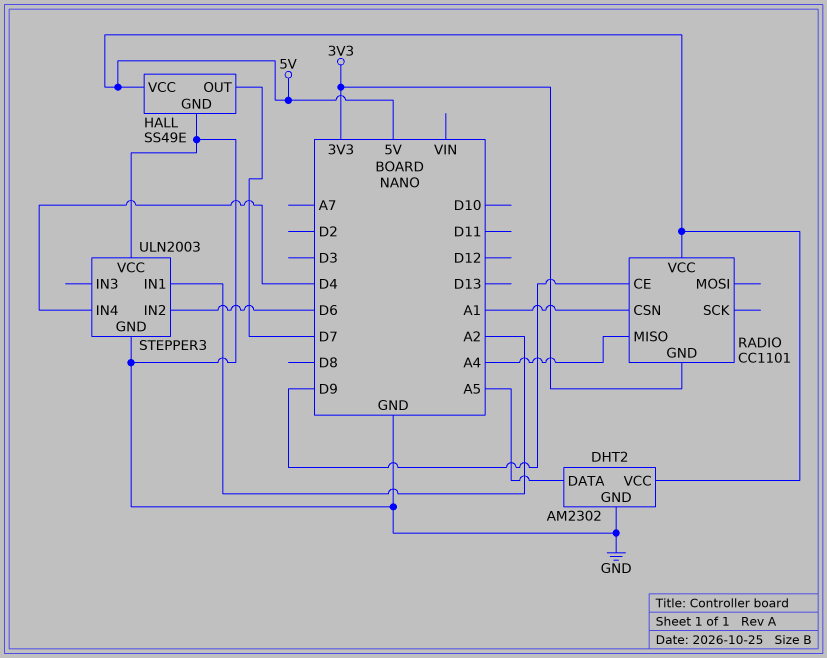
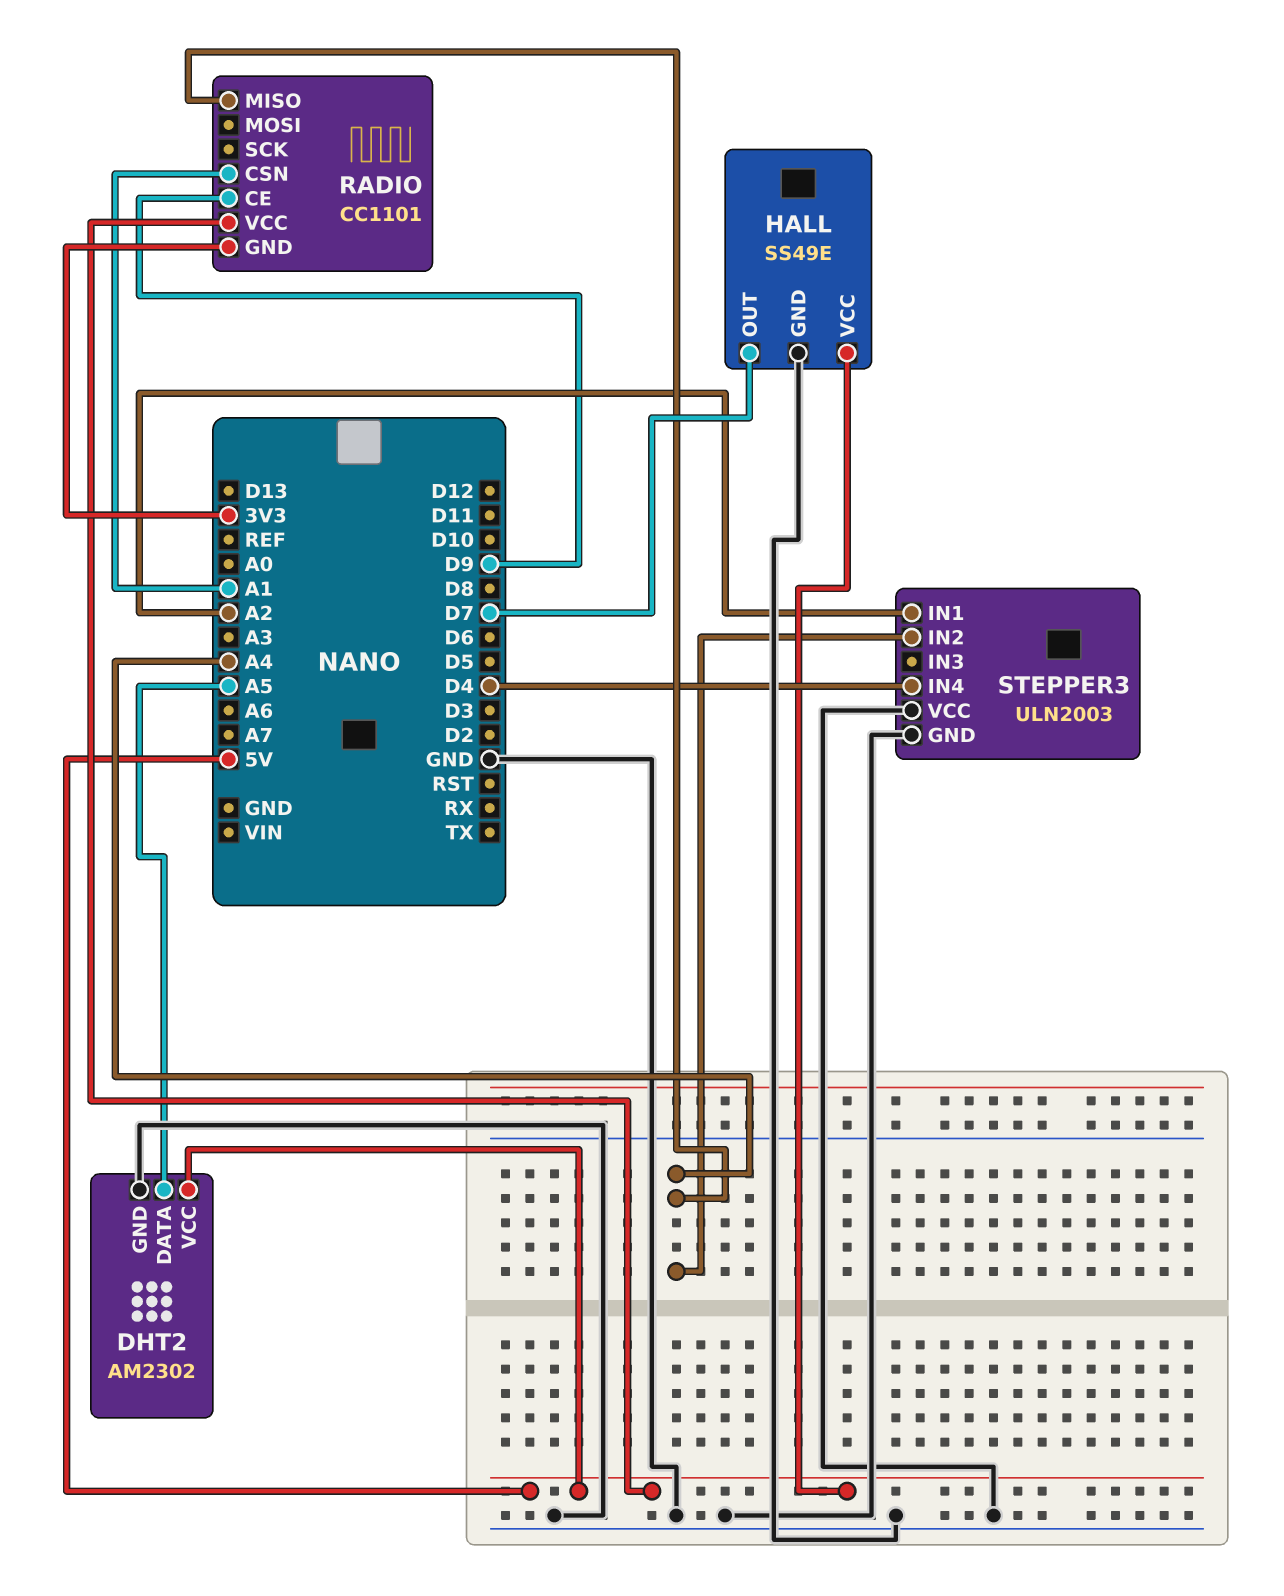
STEPPER3 pin IN2: D6 -> A4

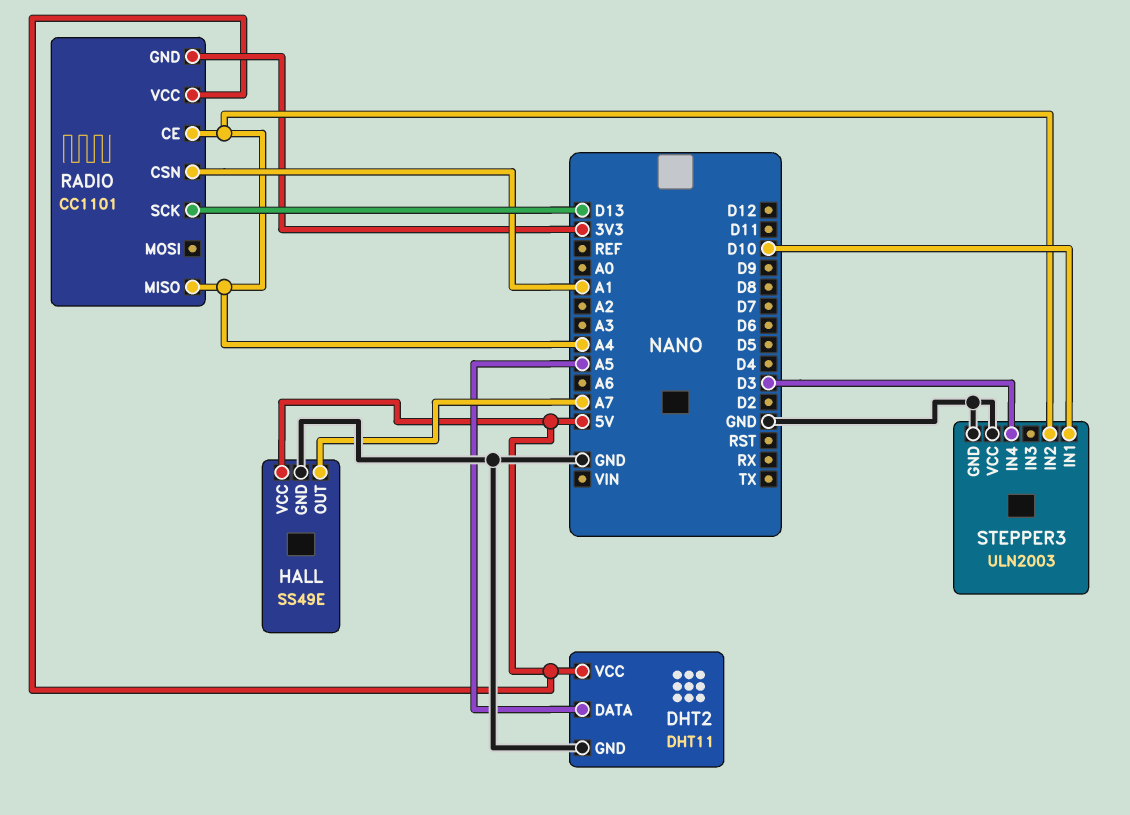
DHT2: AM2302 -> DHT11
HALL pin OUT: D7 -> A7
RADIO pin CE: D9 -> A4
RADIO pin SCK: none -> D13
STEPPER3 pin IN1: A2 -> D10
STEPPER3 pin IN4: D4 -> D3

